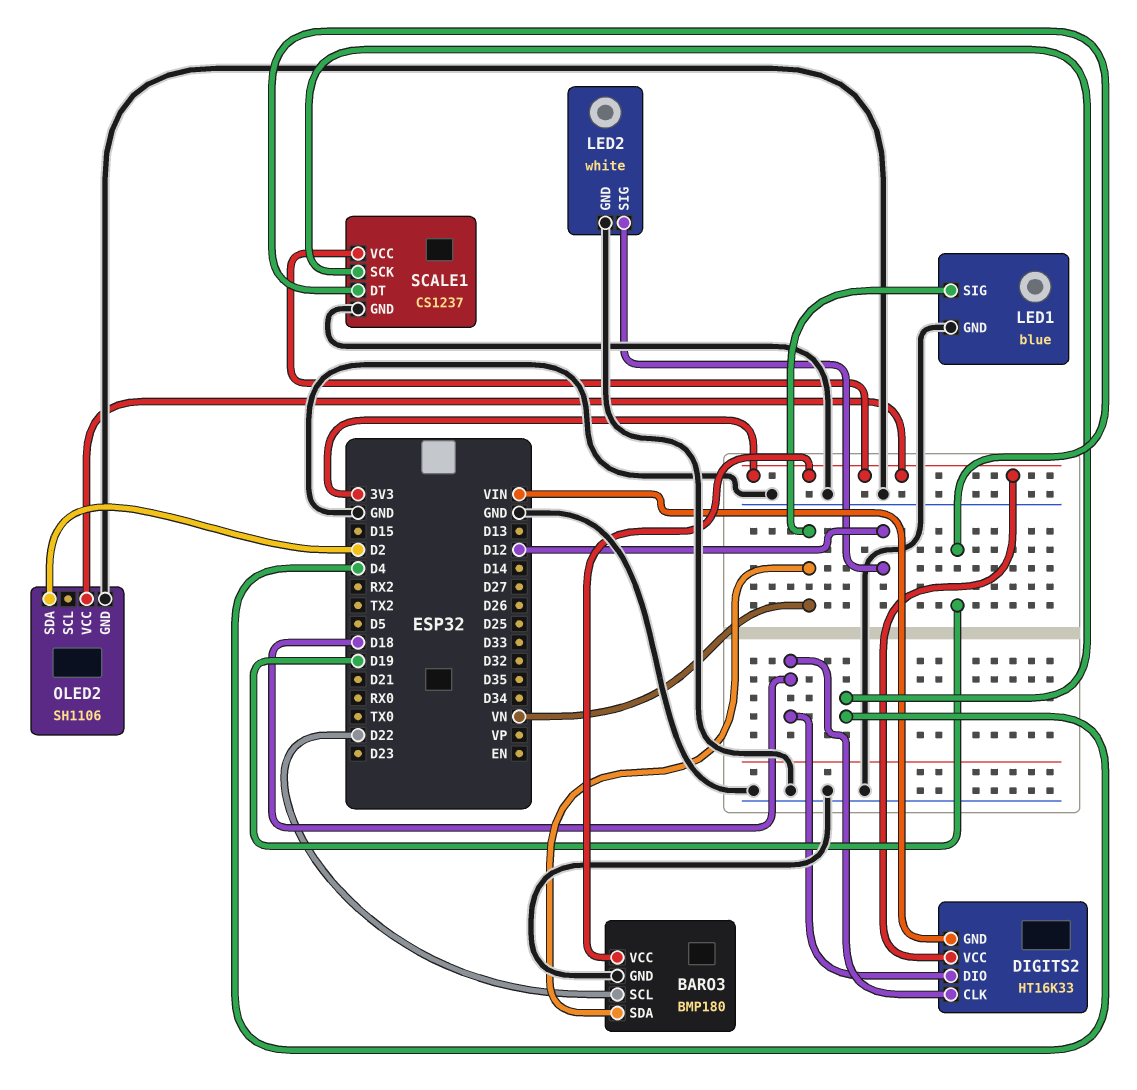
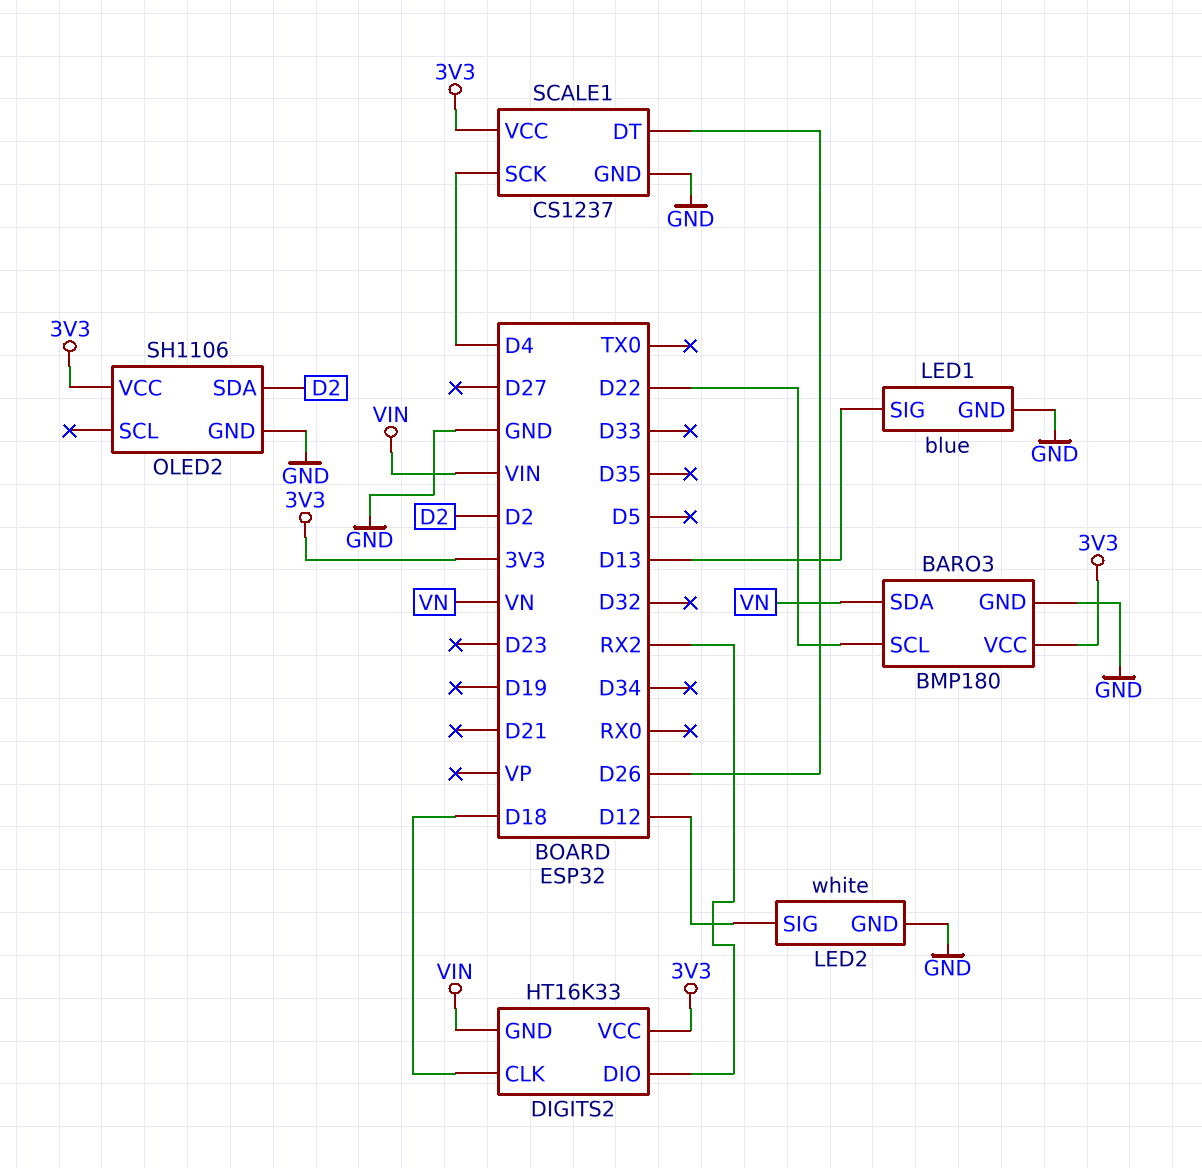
DIGITS2 pin DIO: D18 -> RX2
LED1 pin SIG: VN -> D13
SCALE1 pin DT: D19 -> D26

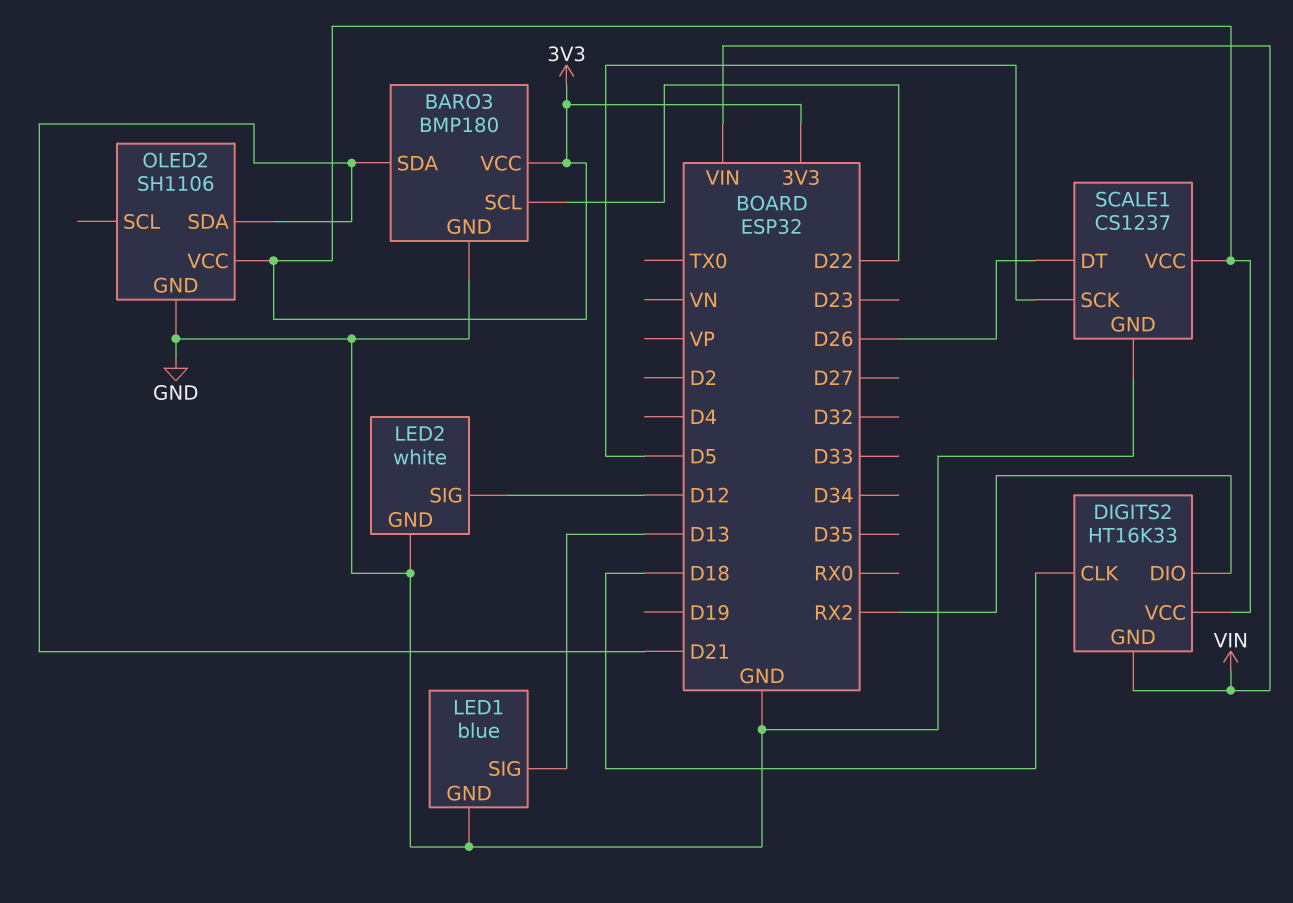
BARO3 pin SDA: VN -> D21
OLED2 pin SDA: D2 -> D21
SCALE1 pin SCK: D4 -> D5

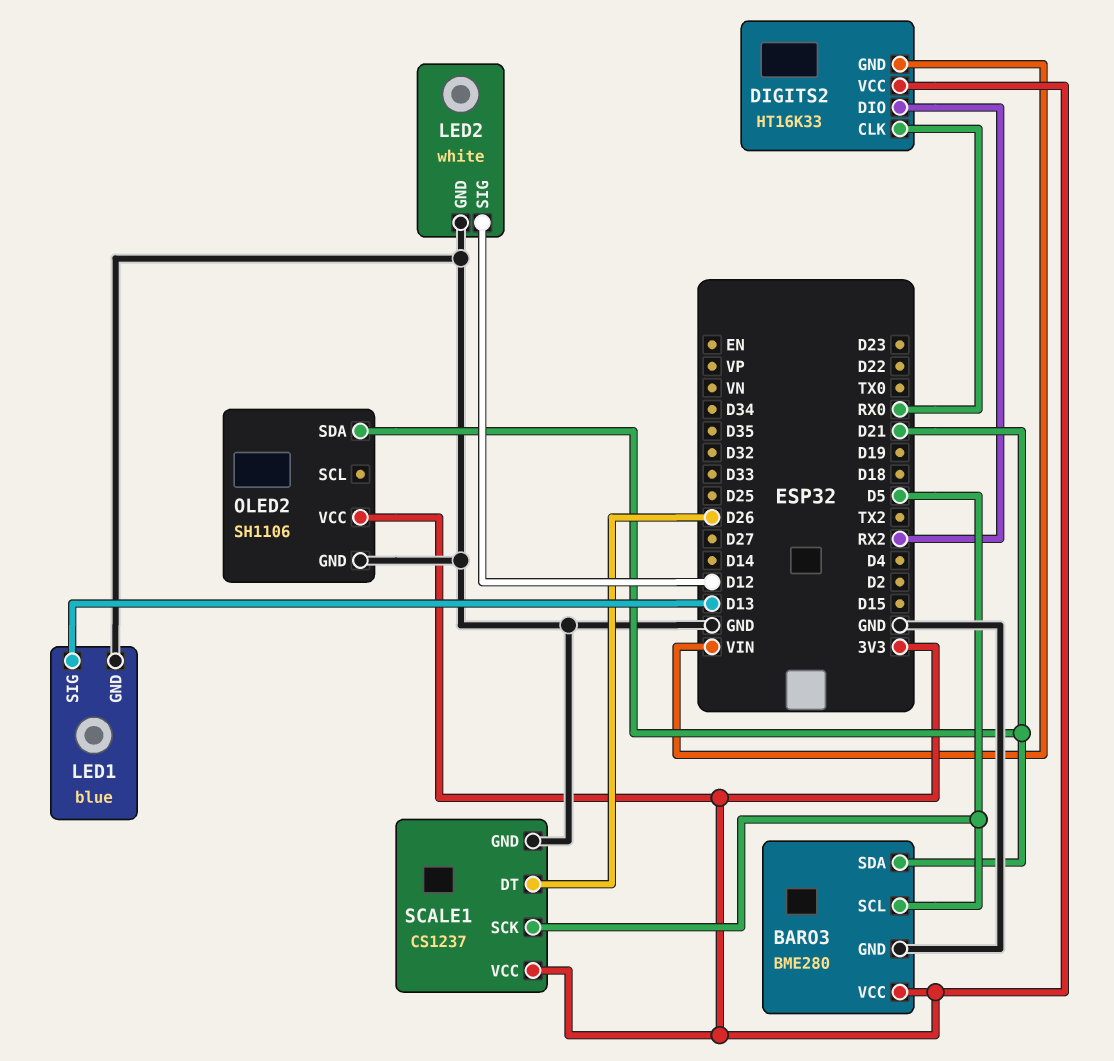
BARO3: BMP180 -> BME280
BARO3 pin SCL: D22 -> D5
DIGITS2 pin CLK: D18 -> RX0

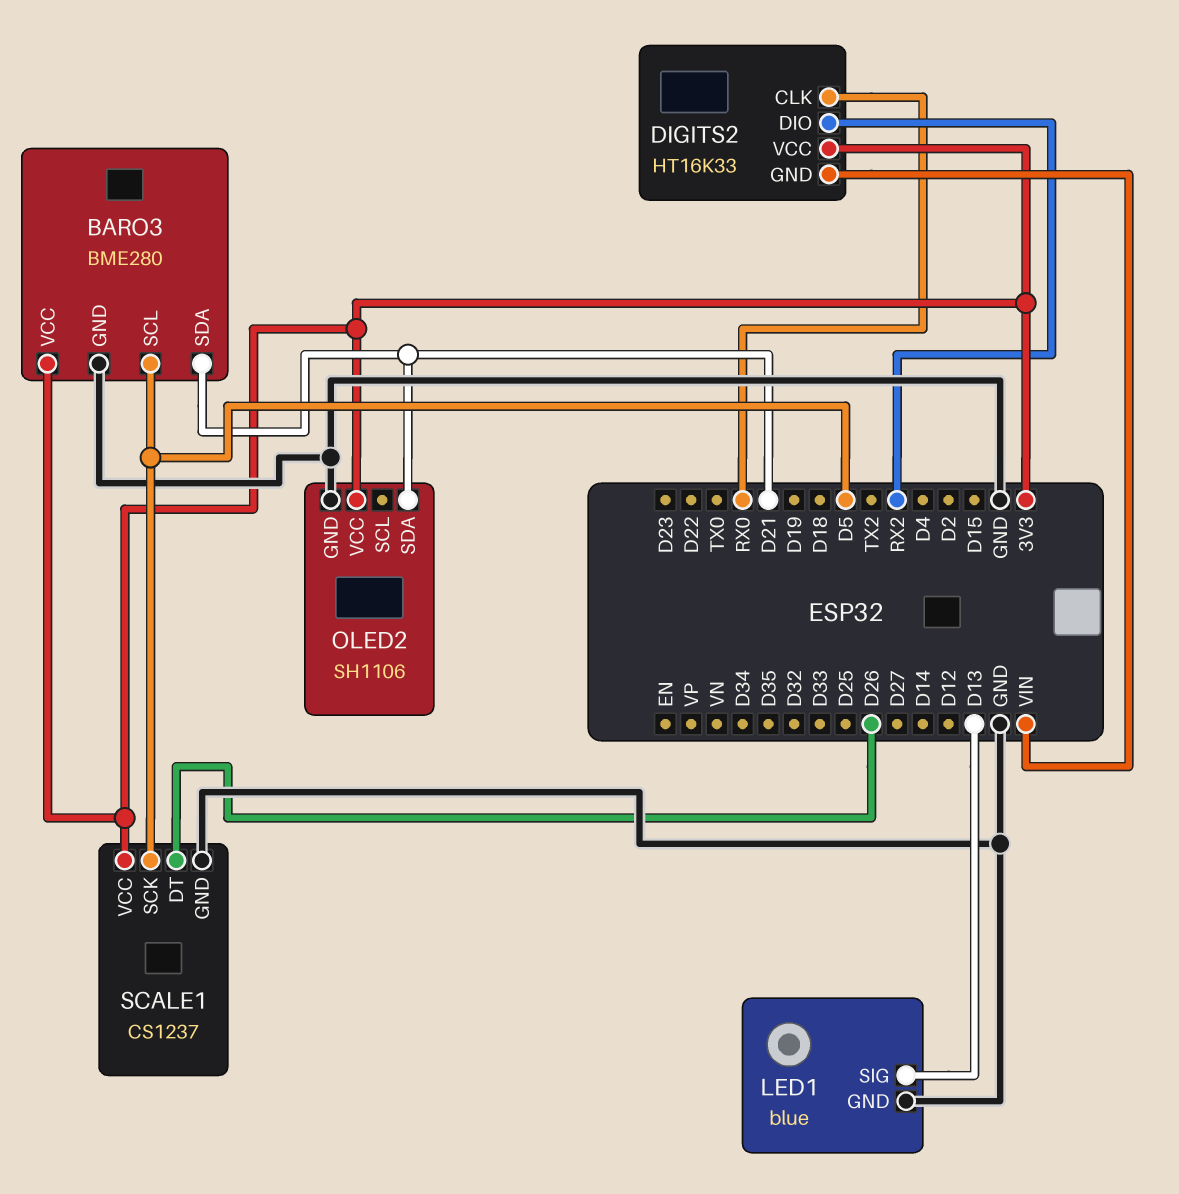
LED2: white -> none
LED2 pin GND: GND -> none
LED2 pin SIG: D12 -> none

